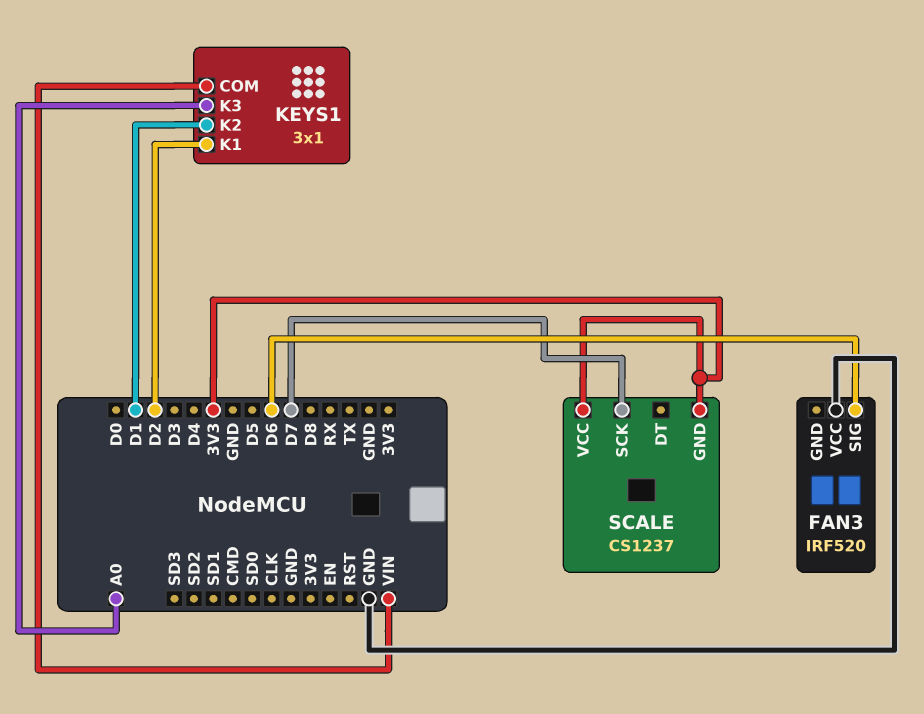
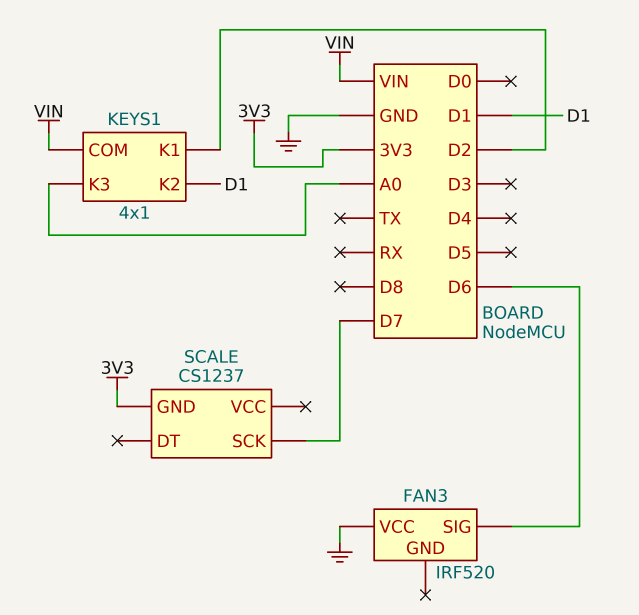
KEYS1: 3x1 -> 4x1
SCALE pin VCC: 3V3 -> none

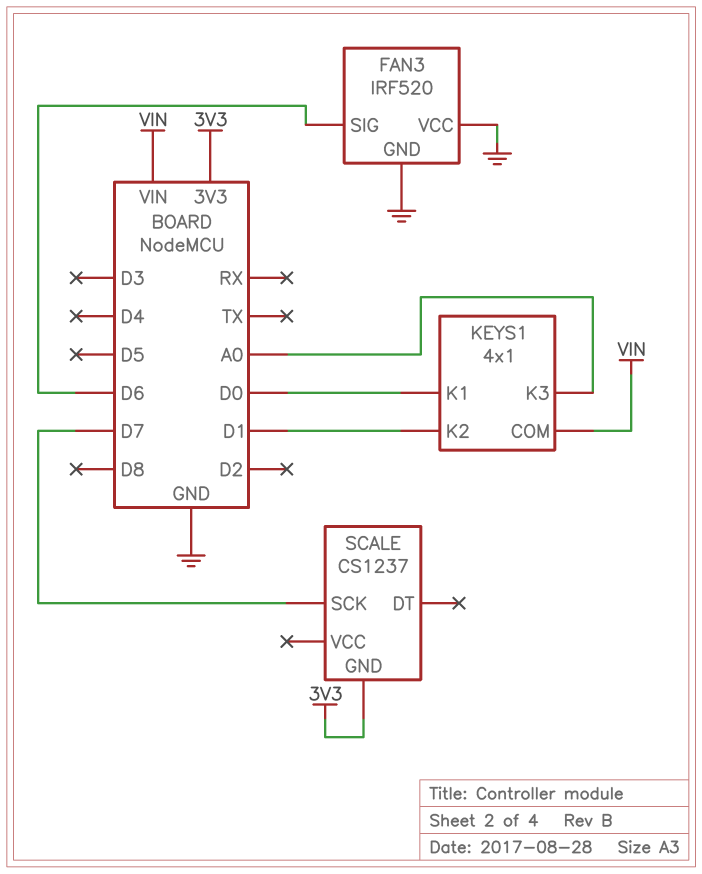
FAN3 pin GND: none -> GND
KEYS1 pin K1: D2 -> D0

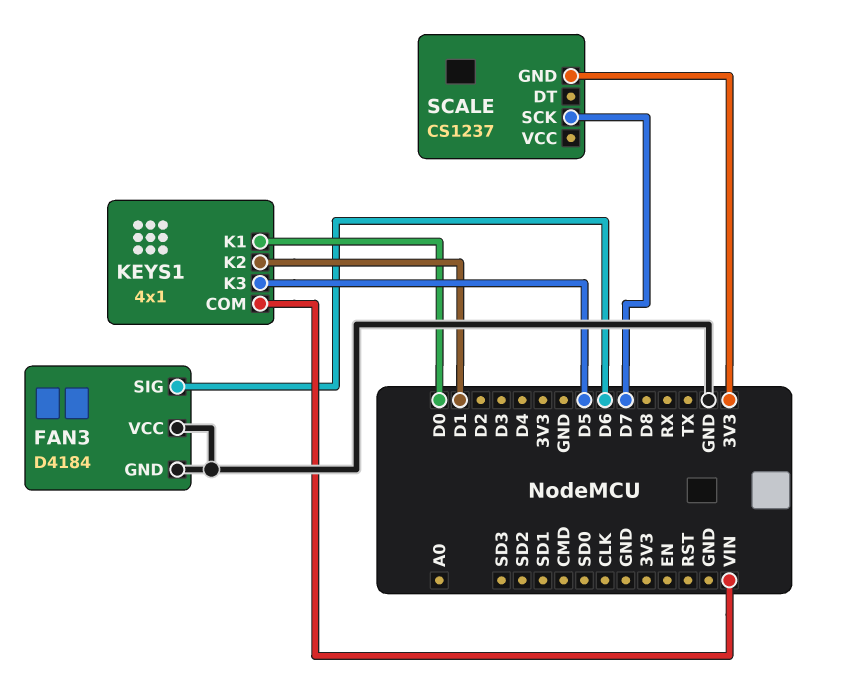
FAN3: IRF520 -> D4184
KEYS1 pin K3: A0 -> D5

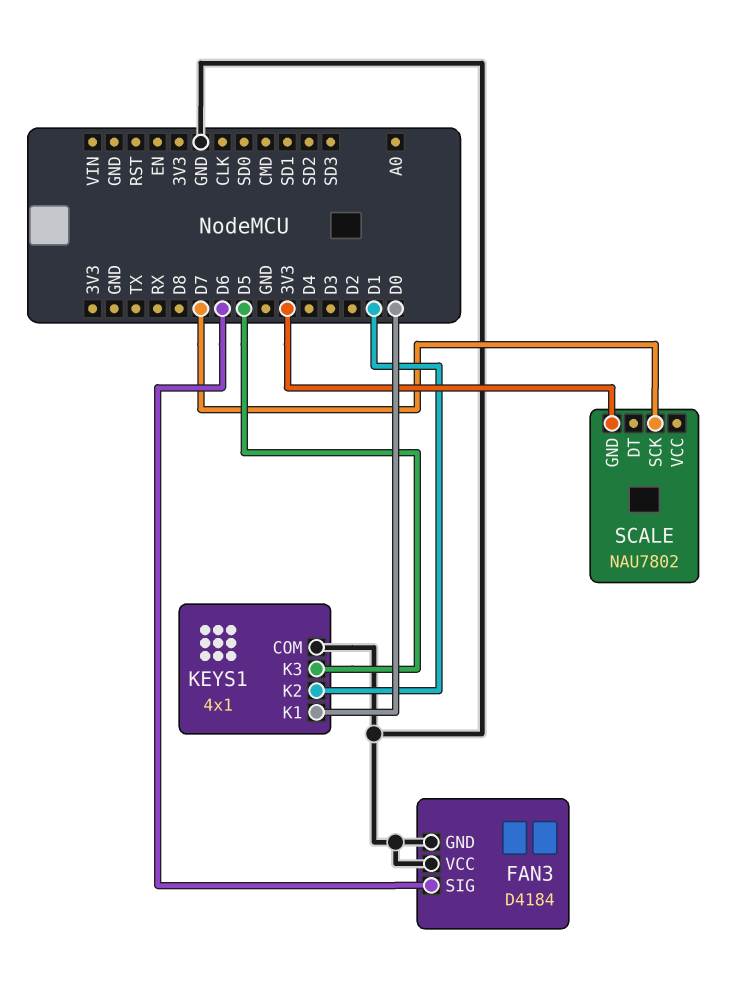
KEYS1 pin COM: VIN -> GND
SCALE: CS1237 -> NAU7802

